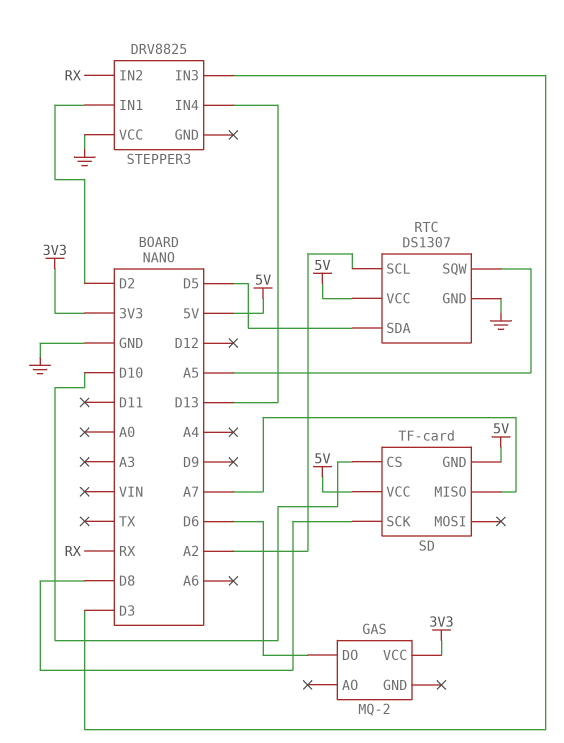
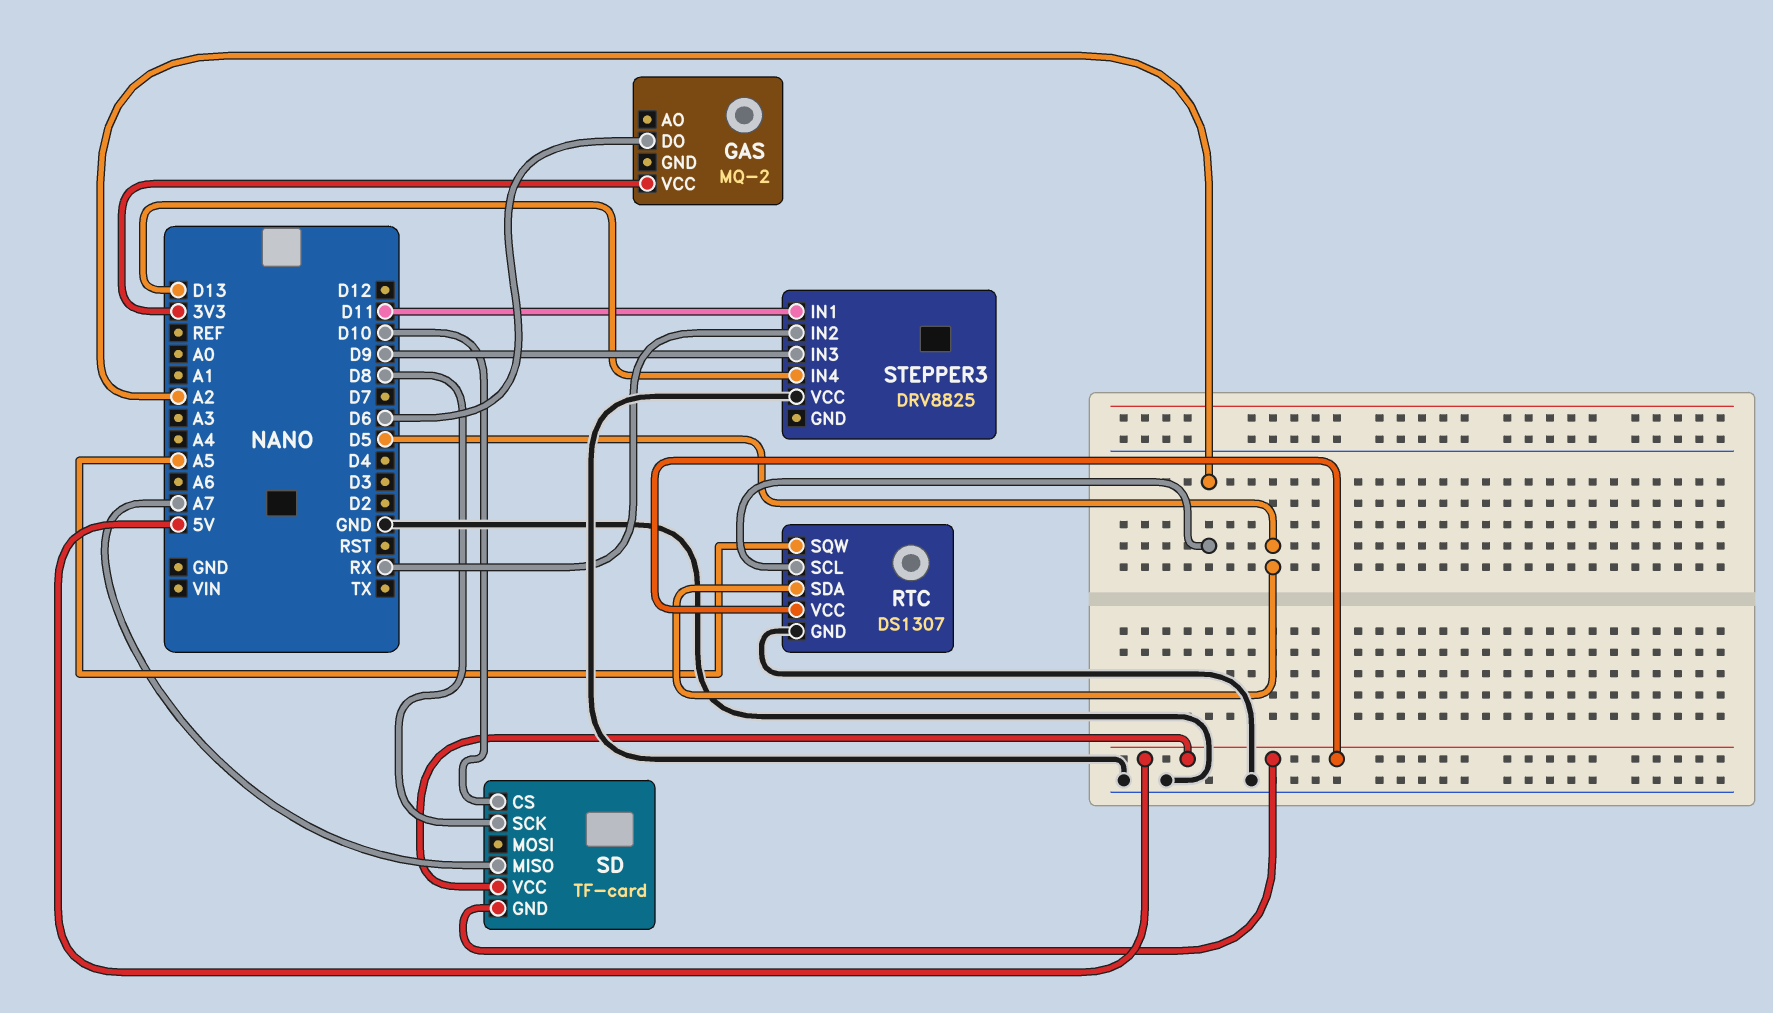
STEPPER3 pin IN1: D2 -> D11
STEPPER3 pin IN3: D3 -> D9

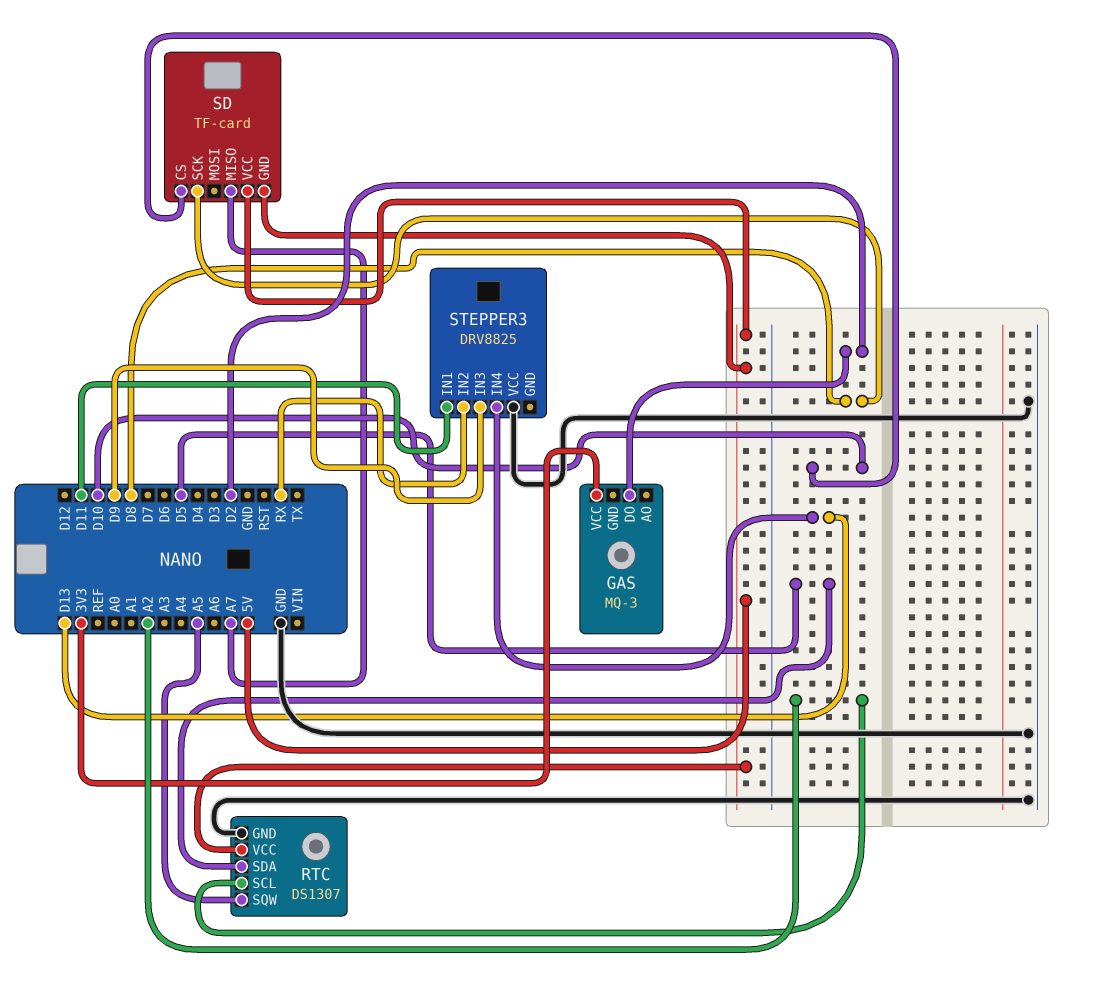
GAS: MQ-2 -> MQ-3
GAS pin DO: D6 -> D2

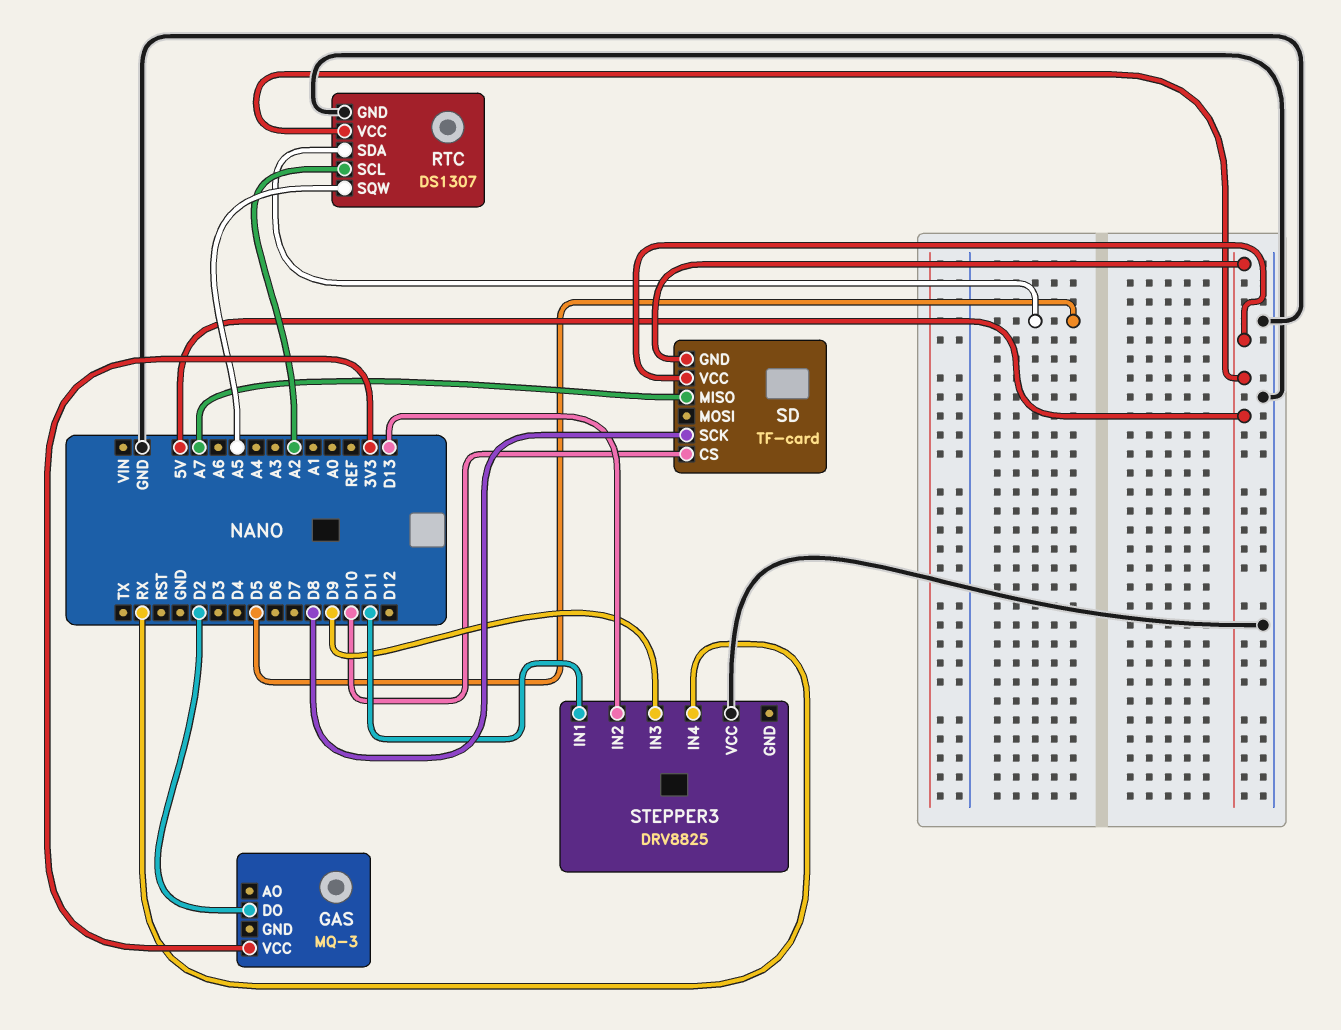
STEPPER3 pin IN2: RX -> D13
STEPPER3 pin IN4: D13 -> RX

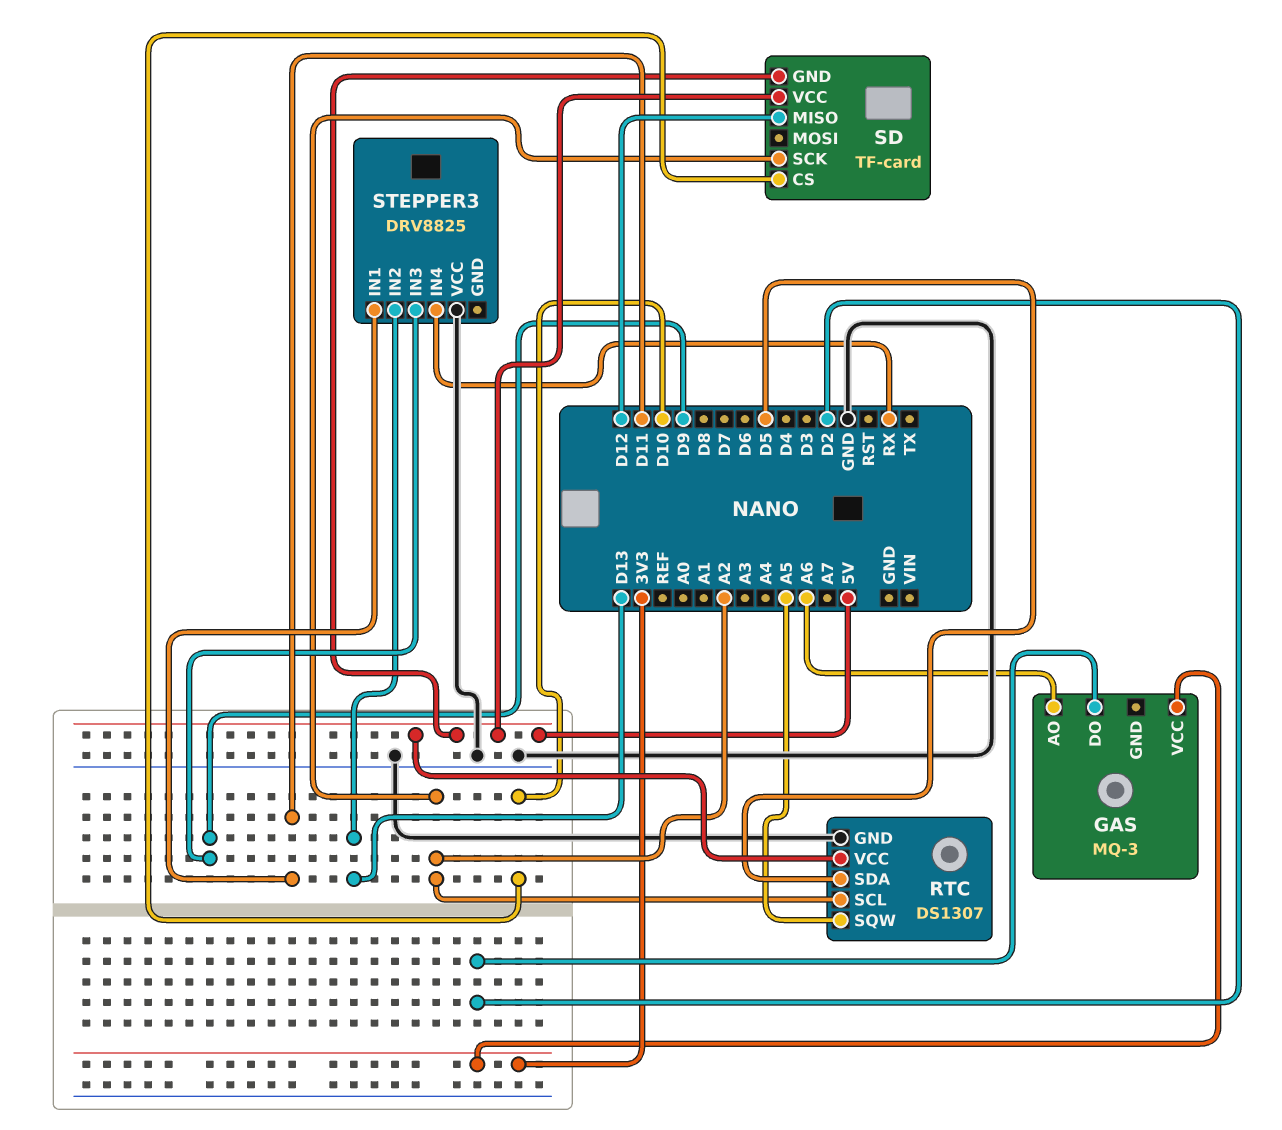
GAS pin AO: none -> A6
SD pin MISO: A7 -> D12
SD pin SCK: D8 -> A2

